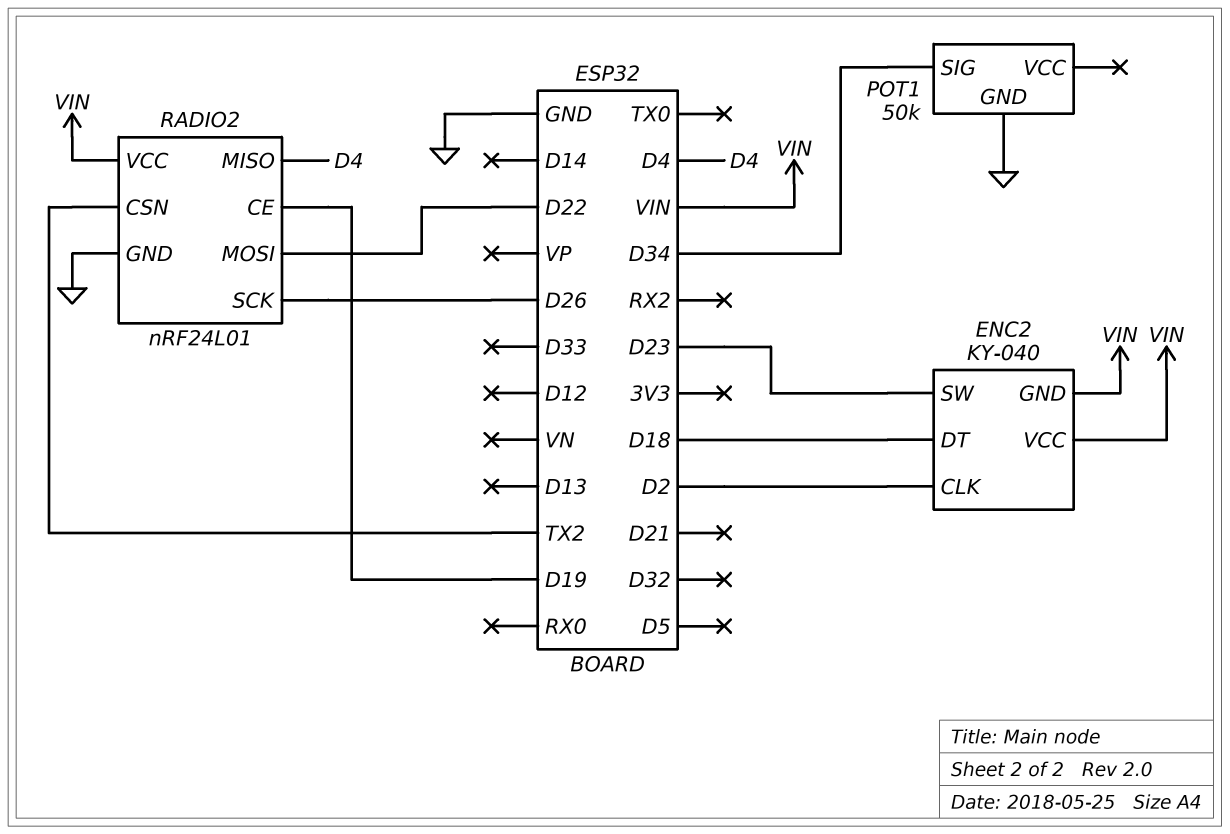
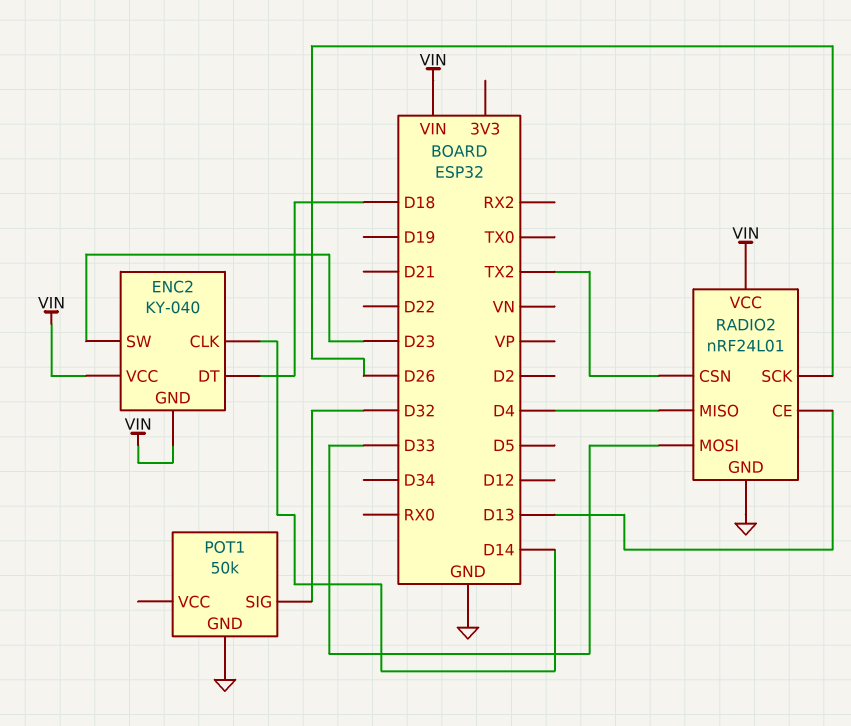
ENC2 pin CLK: D2 -> D14
POT1 pin SIG: D34 -> D32
RADIO2 pin CE: D19 -> D13
RADIO2 pin MOSI: D22 -> D33

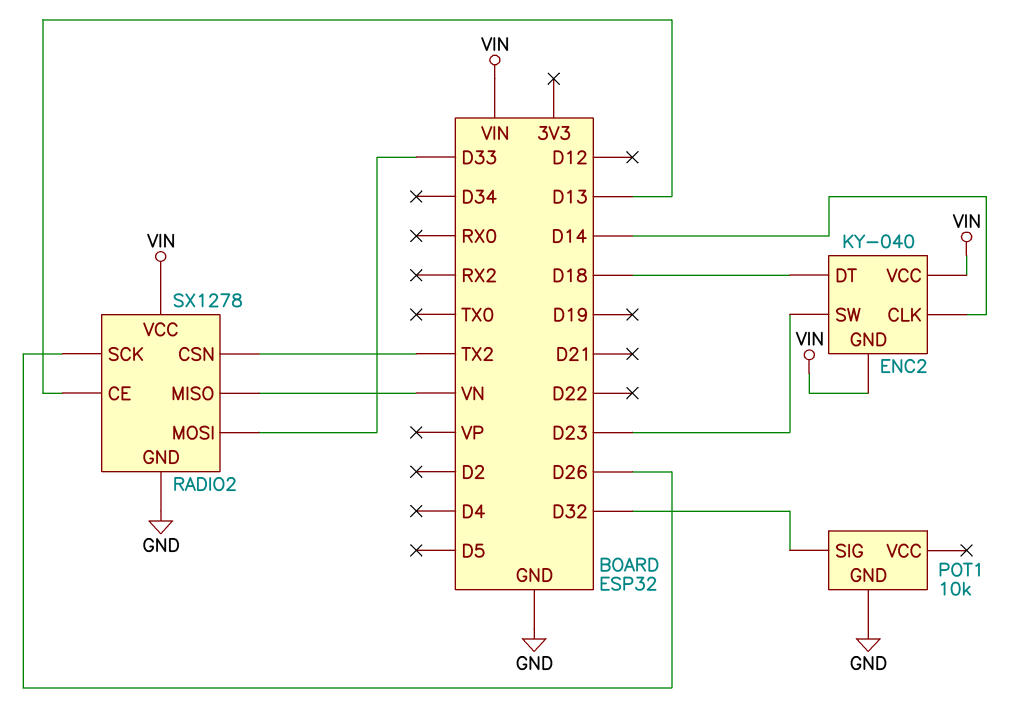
POT1: 50k -> 10k
RADIO2: nRF24L01 -> SX1278
RADIO2 pin MISO: D4 -> VN

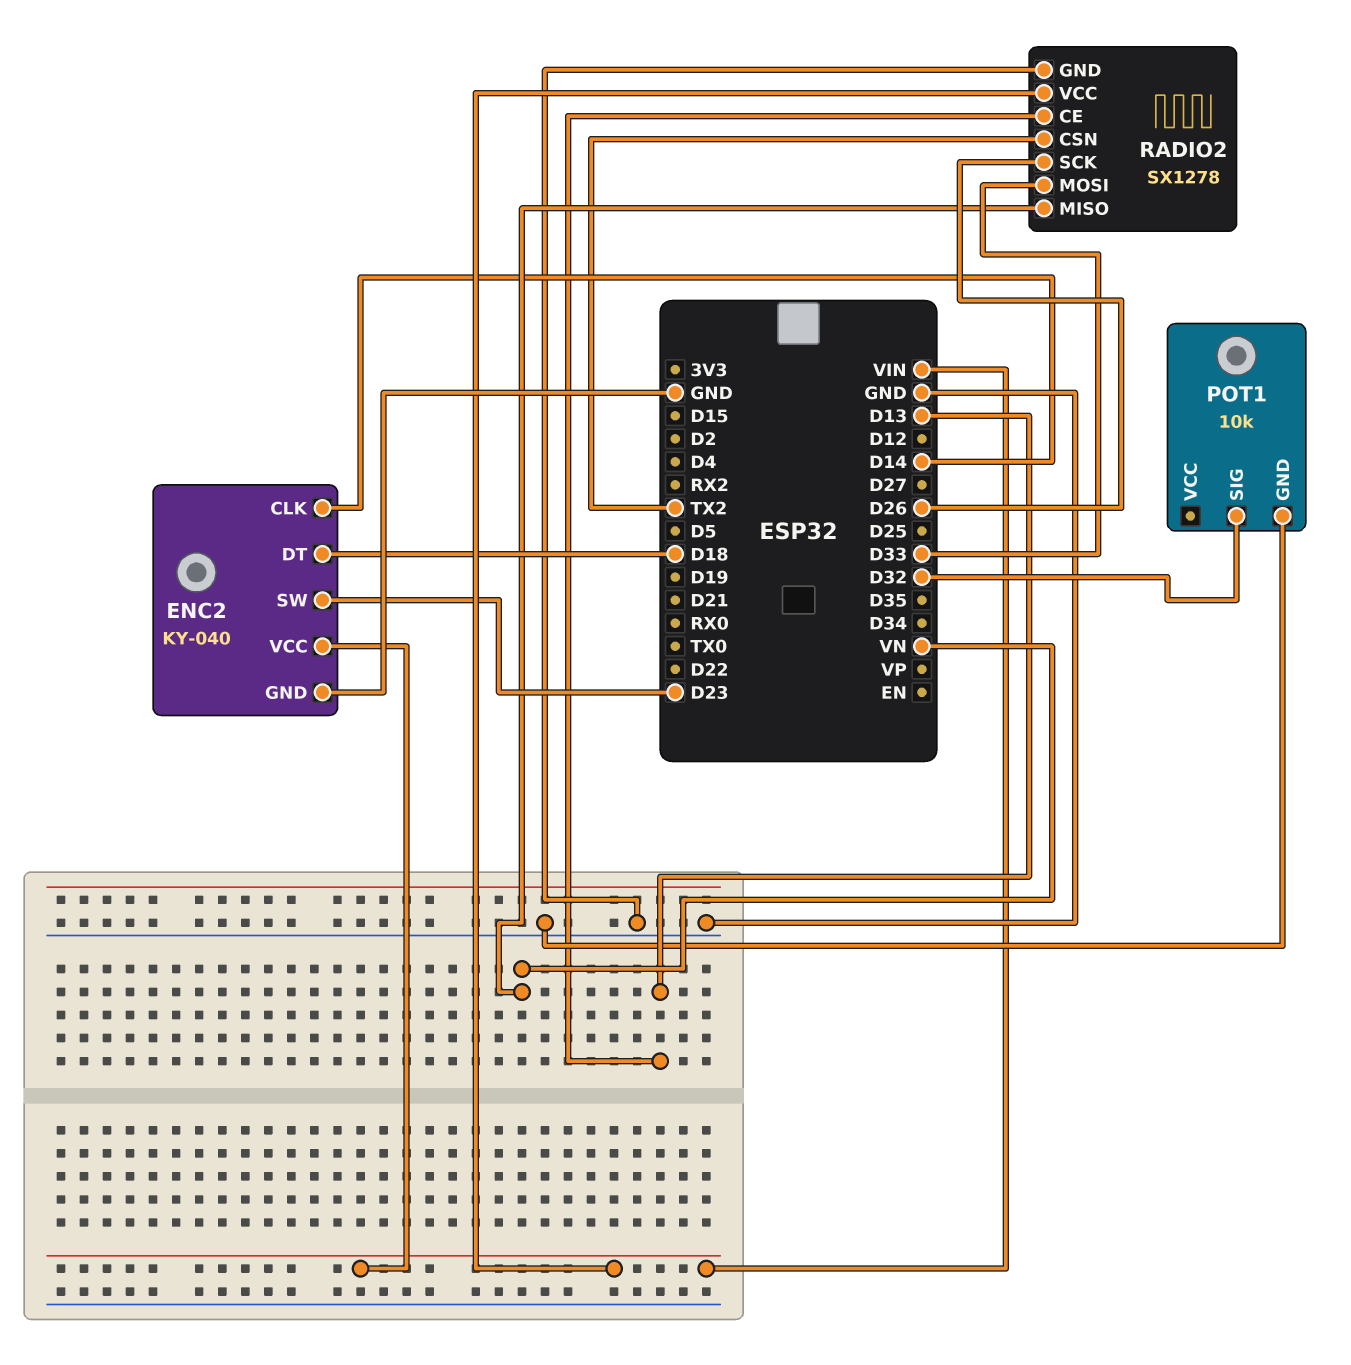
ENC2 pin GND: VIN -> GND

